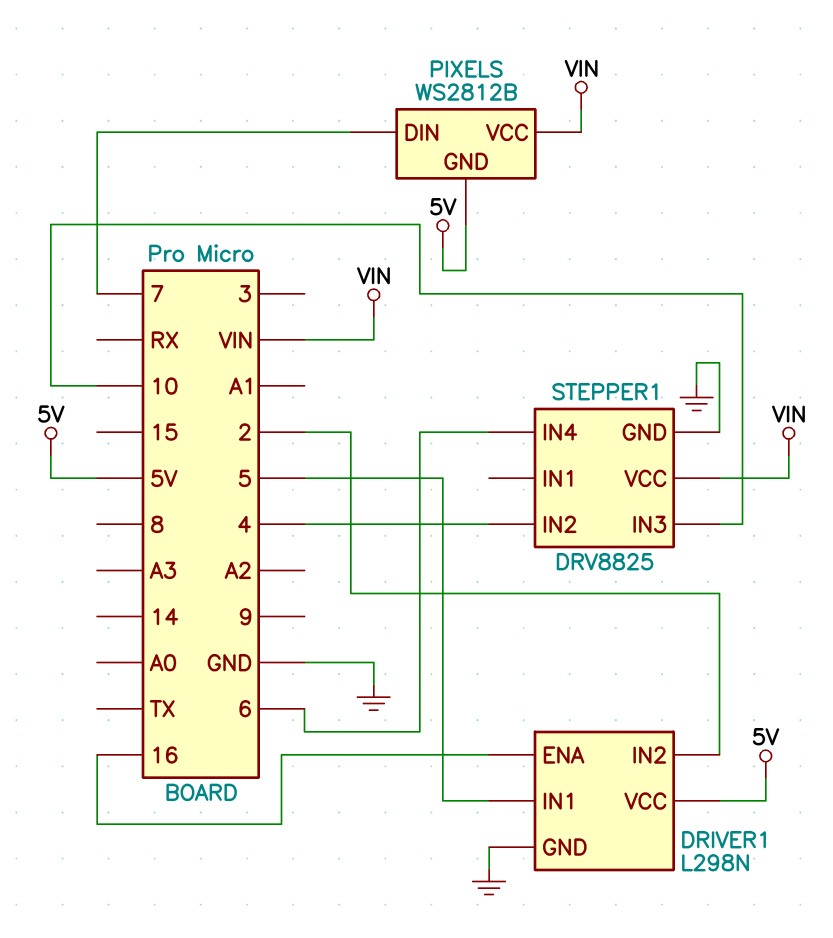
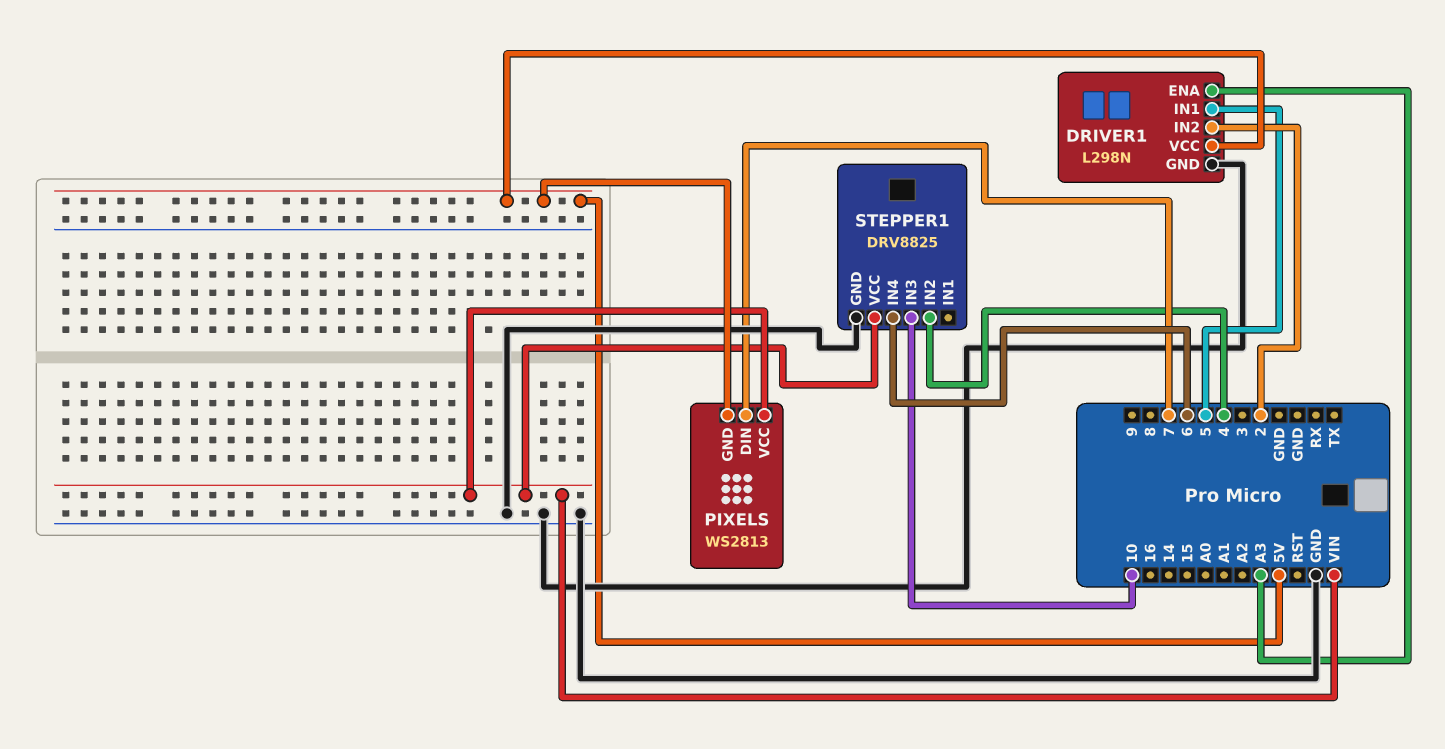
DRIVER1 pin ENA: 16 -> A3
PIXELS: WS2812B -> WS2813

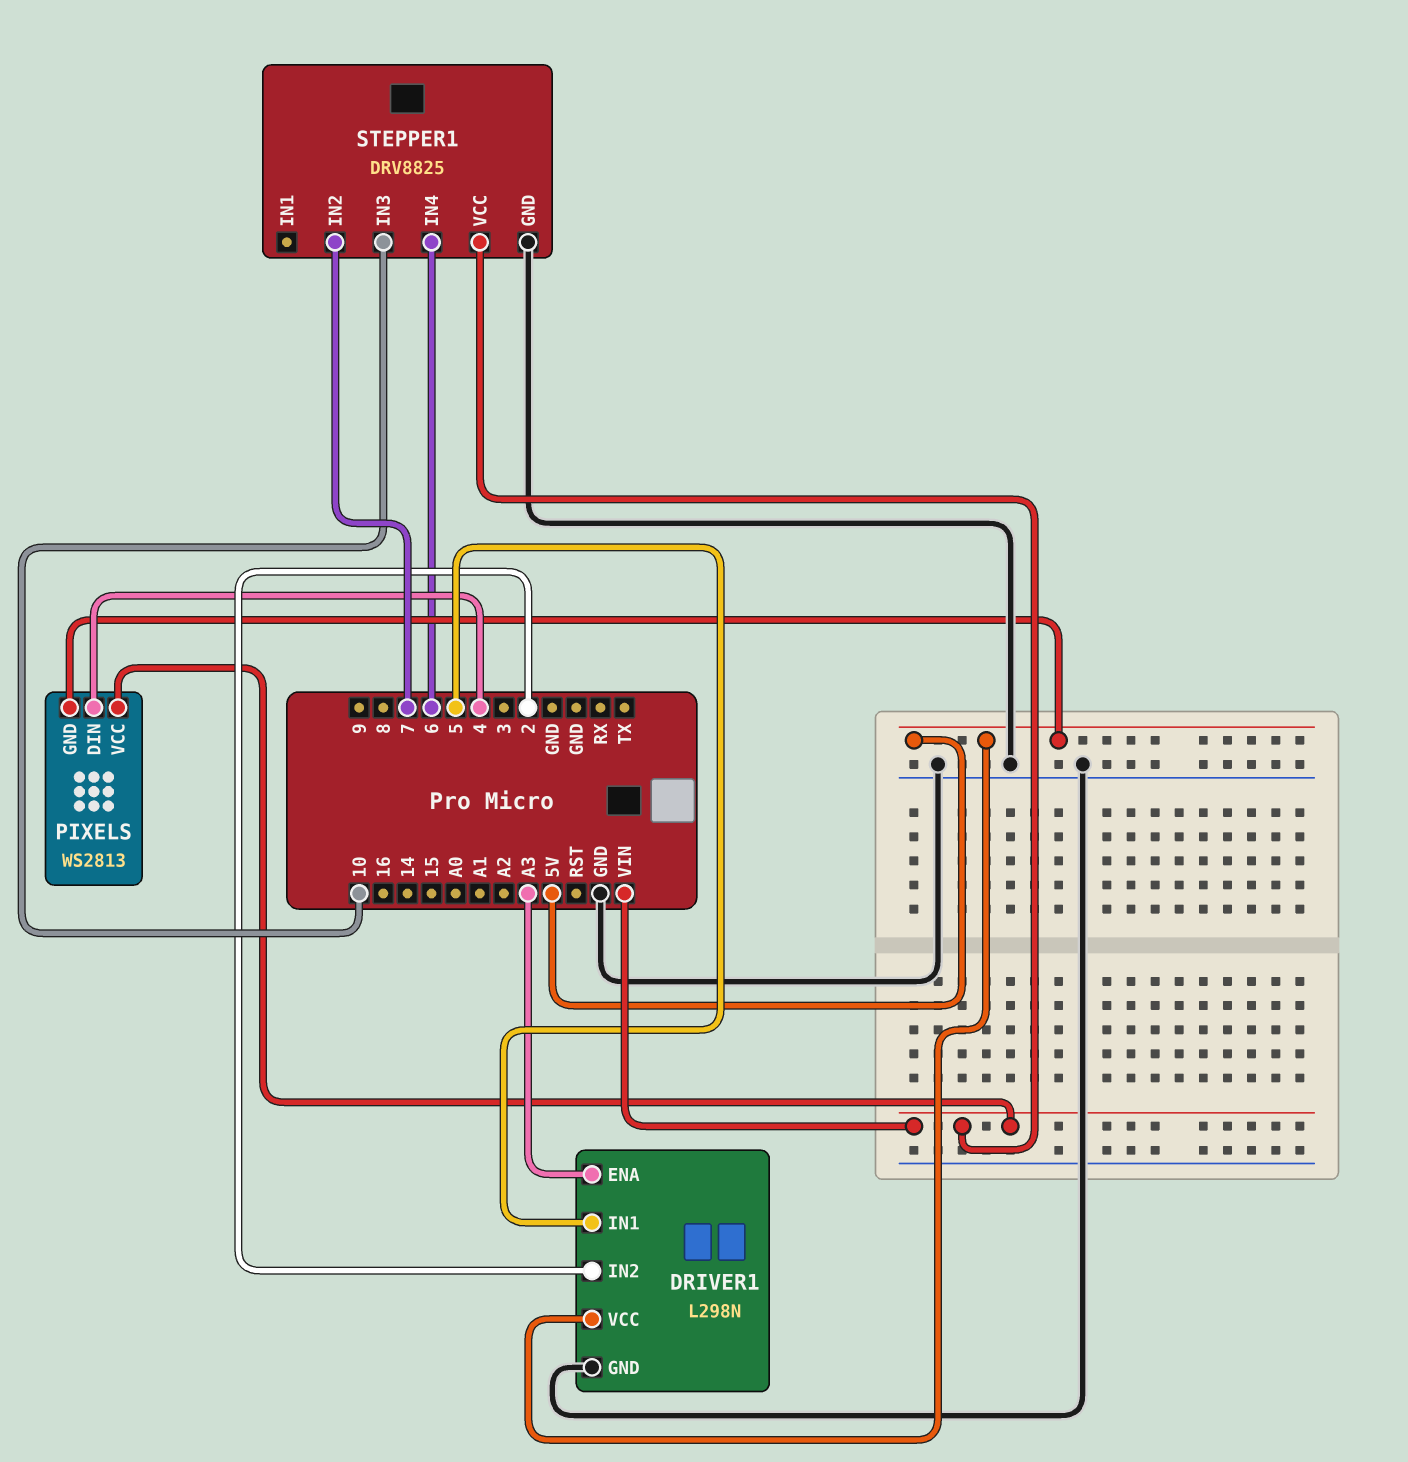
PIXELS pin DIN: 7 -> 4
STEPPER1 pin IN2: 4 -> 7

